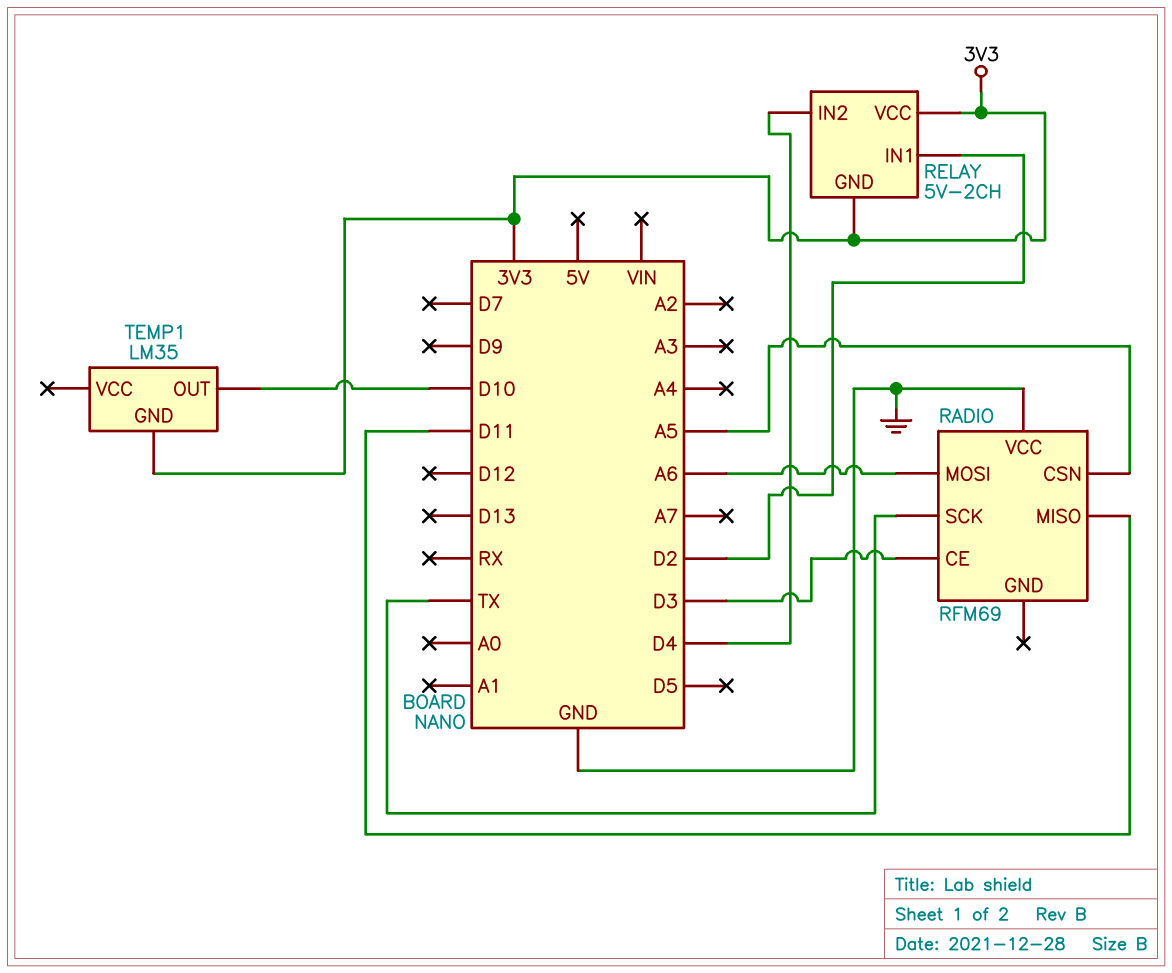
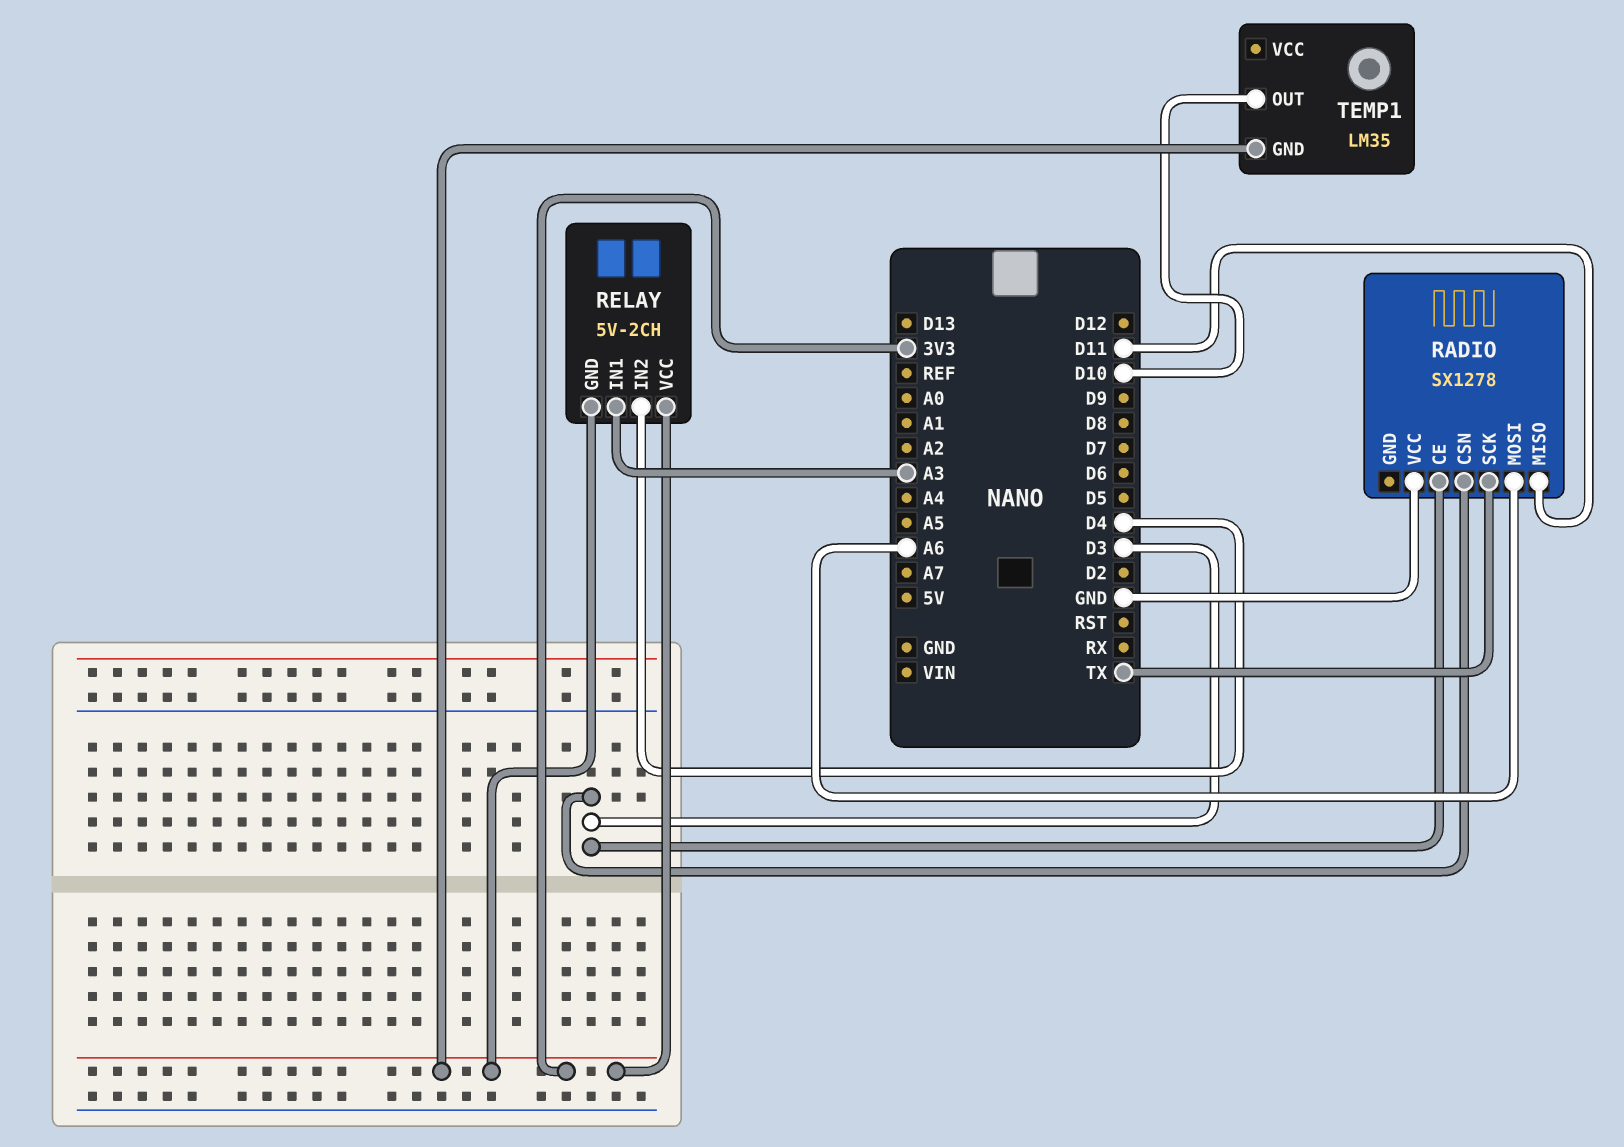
RADIO: RFM69 -> SX1278
RADIO pin CSN: A5 -> D3
RELAY pin IN1: D2 -> A3

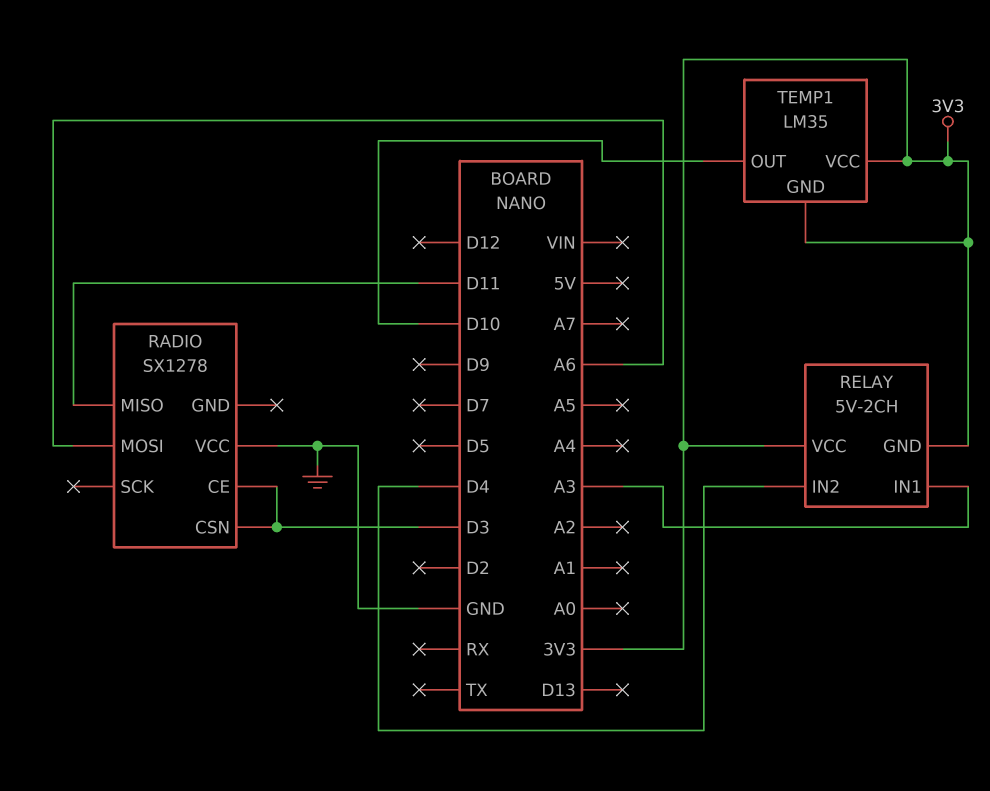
RADIO pin SCK: TX -> none
TEMP1 pin VCC: none -> 3V3

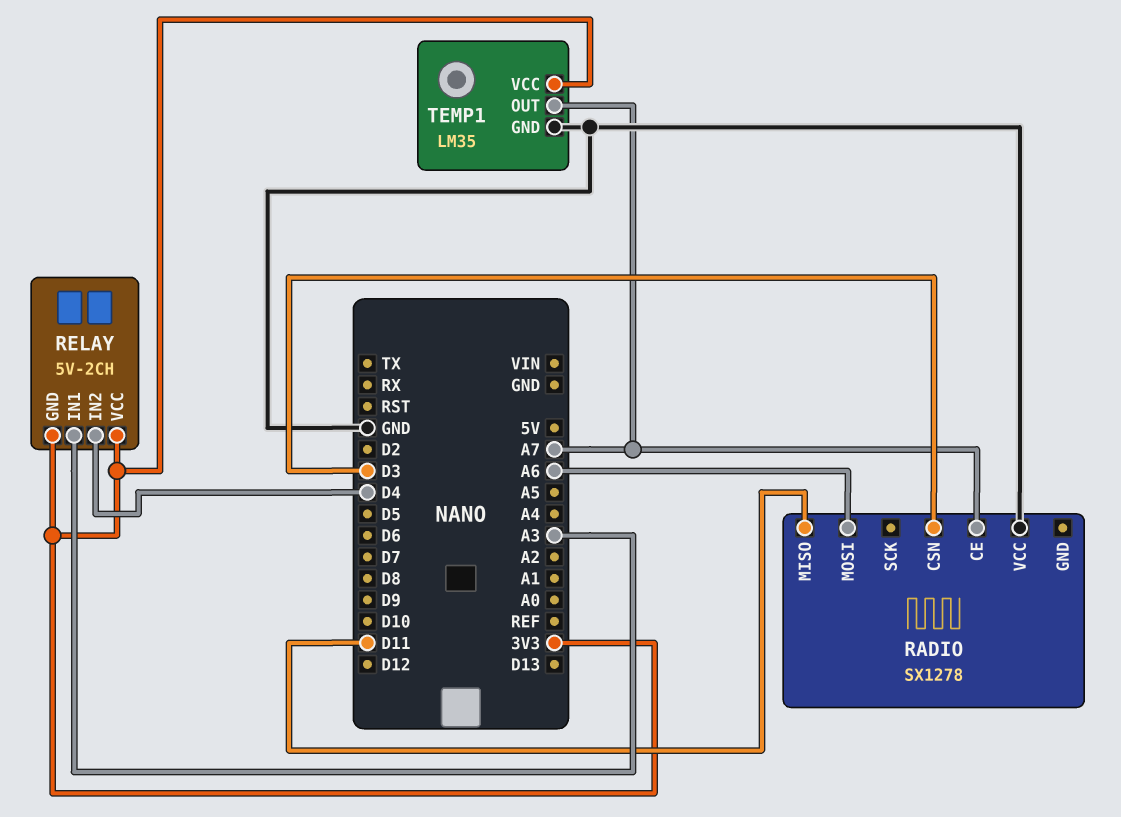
RADIO pin CE: D3 -> A7
TEMP1 pin GND: 3V3 -> GND
TEMP1 pin OUT: D10 -> A7

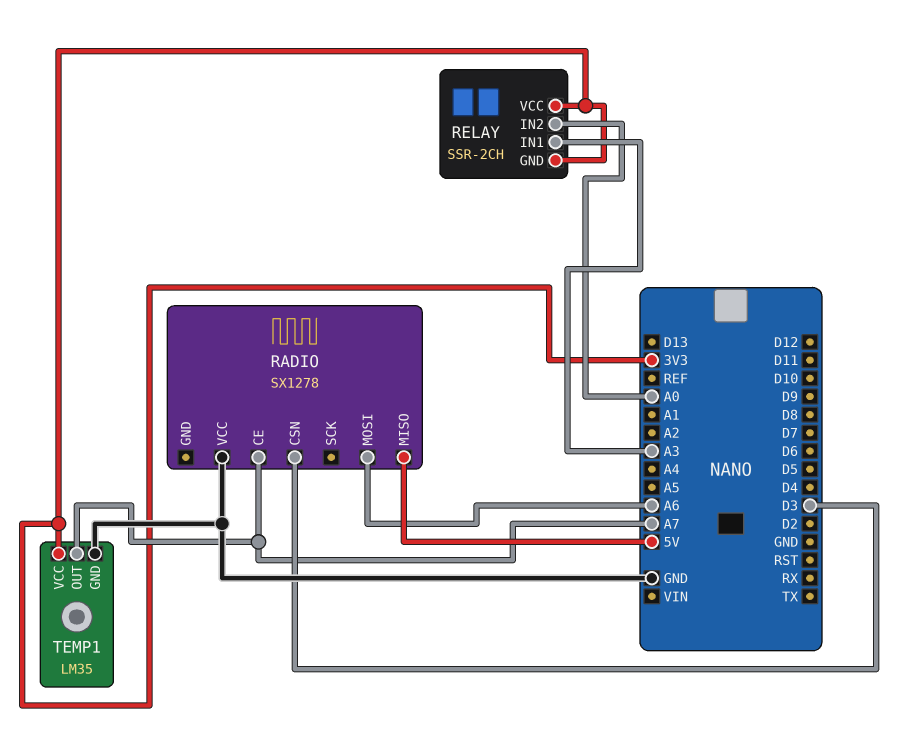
RADIO pin MISO: D11 -> 5V
RELAY: 5V-2CH -> SSR-2CH
RELAY pin IN2: D4 -> A0

